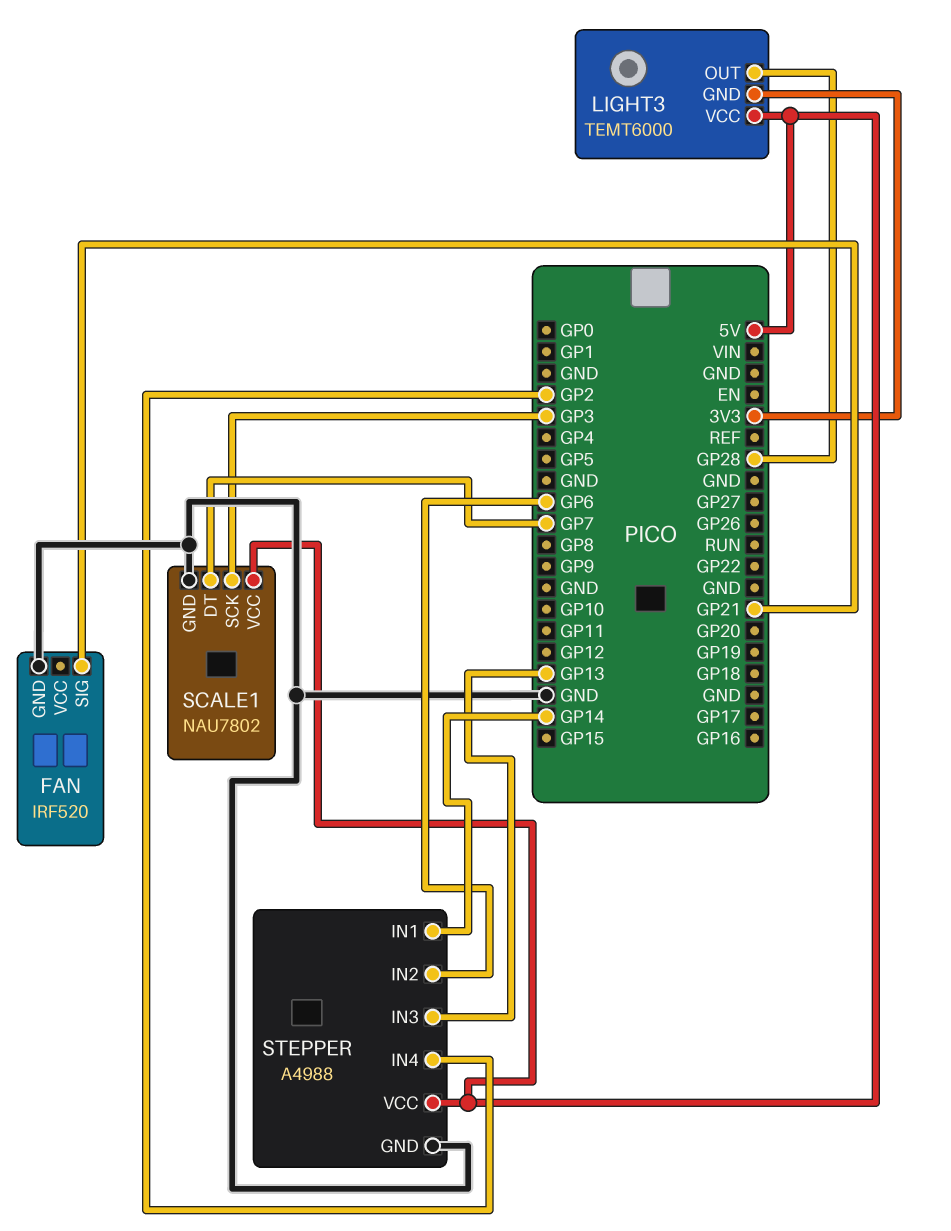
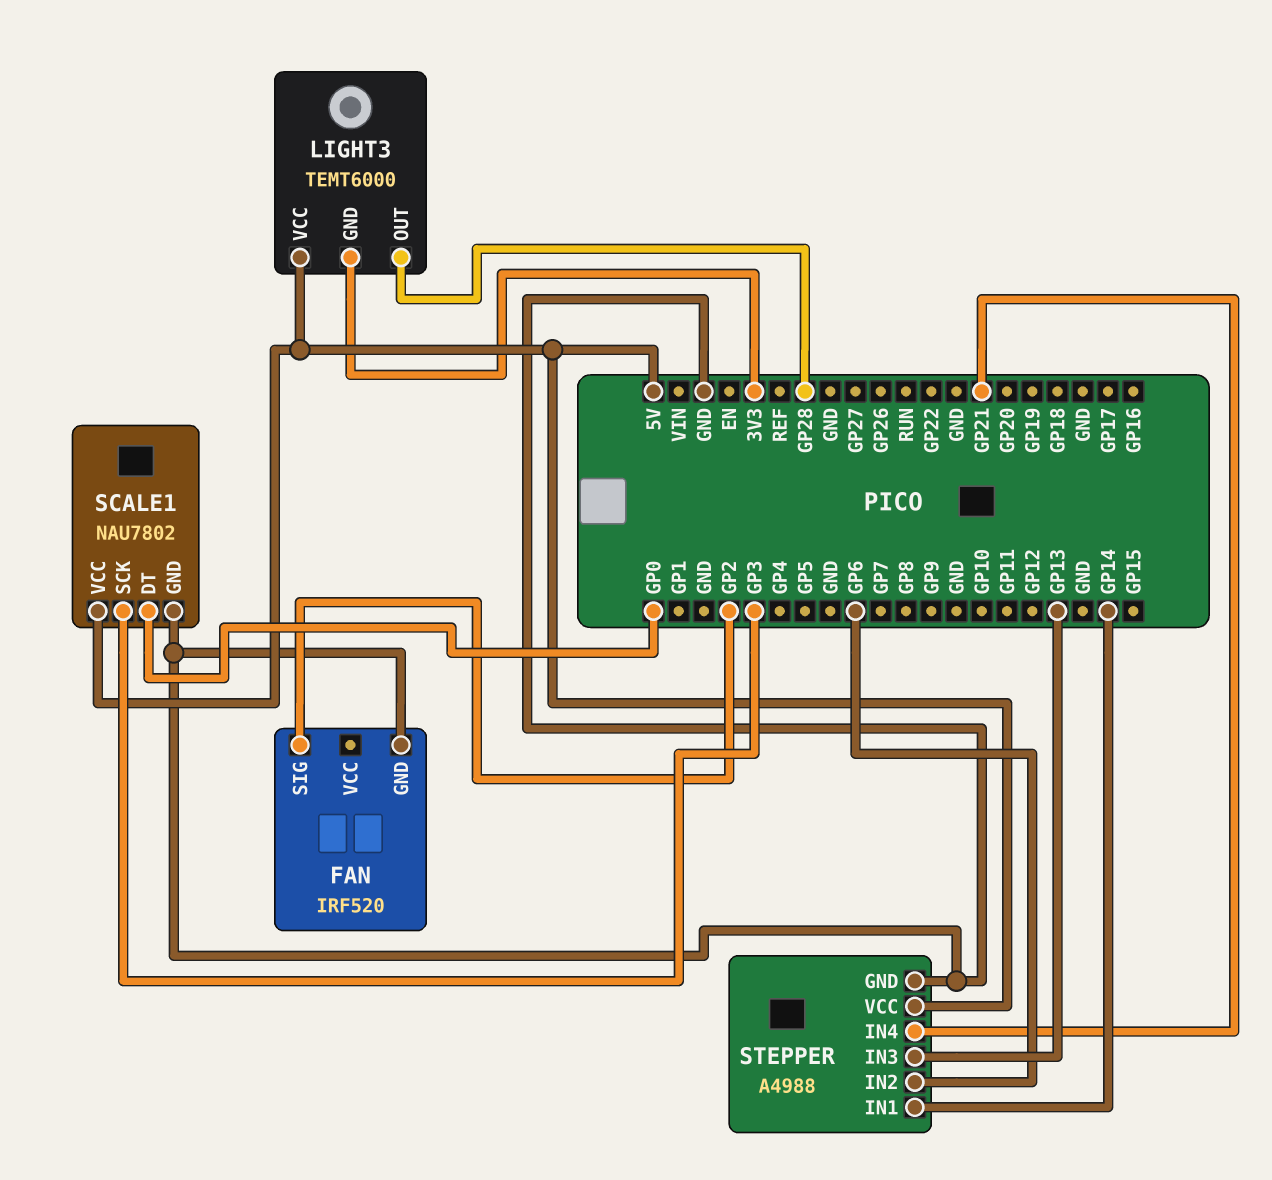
FAN pin SIG: GP21 -> GP2
SCALE1 pin DT: GP7 -> GP0
STEPPER pin IN4: GP2 -> GP21

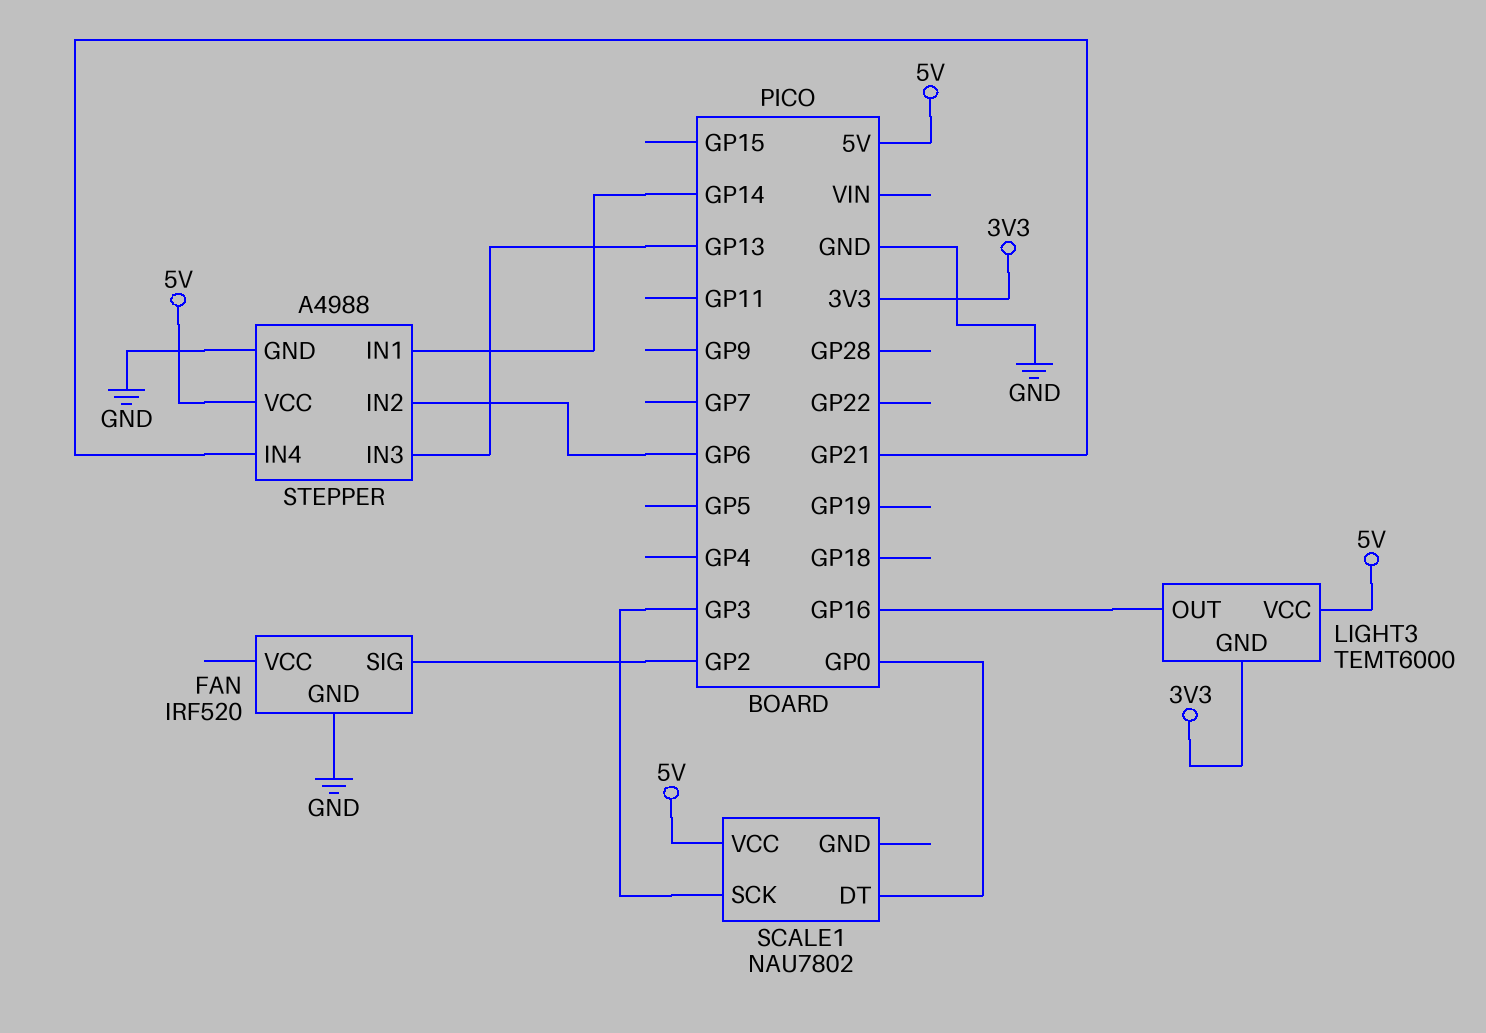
LIGHT3 pin OUT: GP28 -> GP16
SCALE1 pin GND: GND -> none

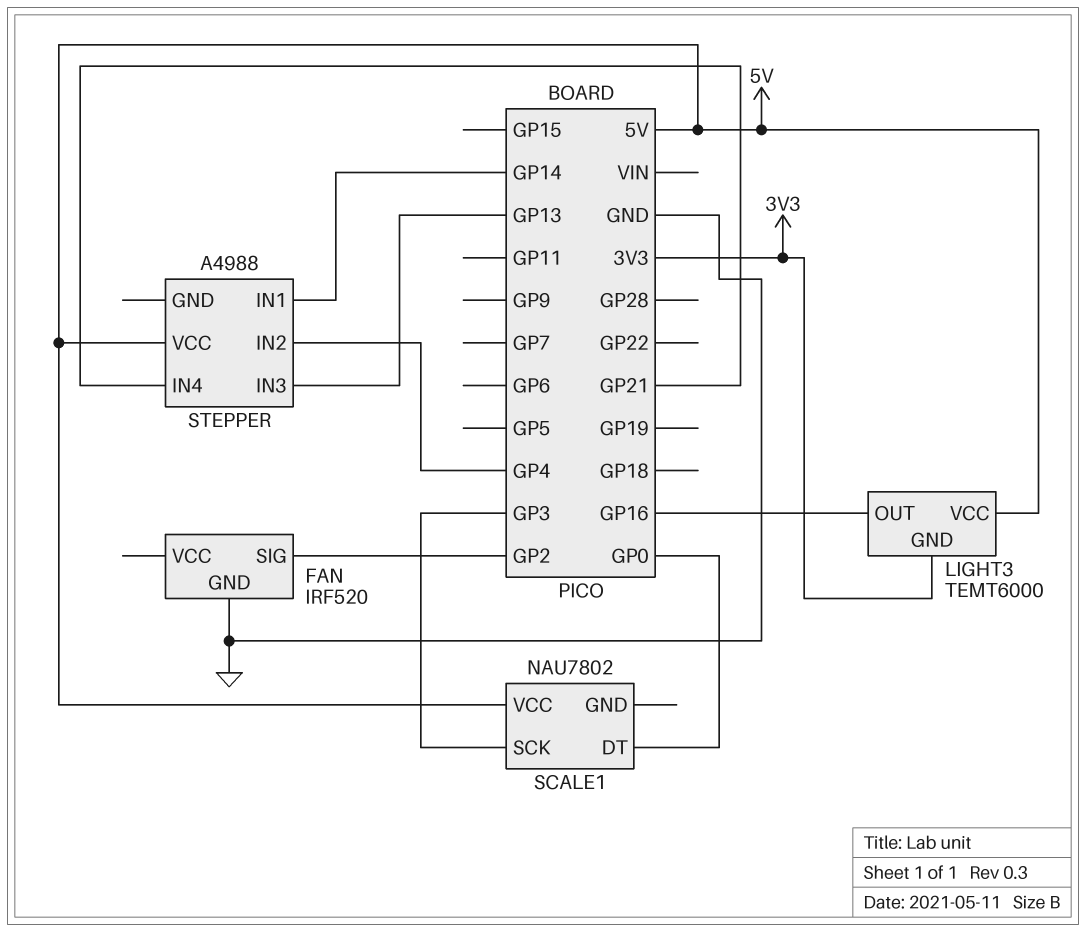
STEPPER pin GND: GND -> none
STEPPER pin IN2: GP6 -> GP4

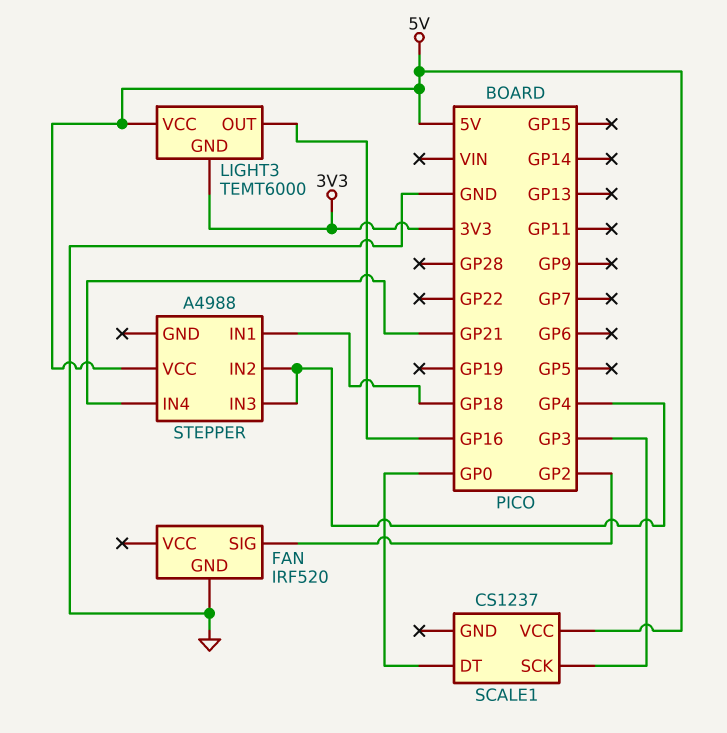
SCALE1: NAU7802 -> CS1237
STEPPER pin IN1: GP14 -> GP18
STEPPER pin IN3: GP13 -> GP4

